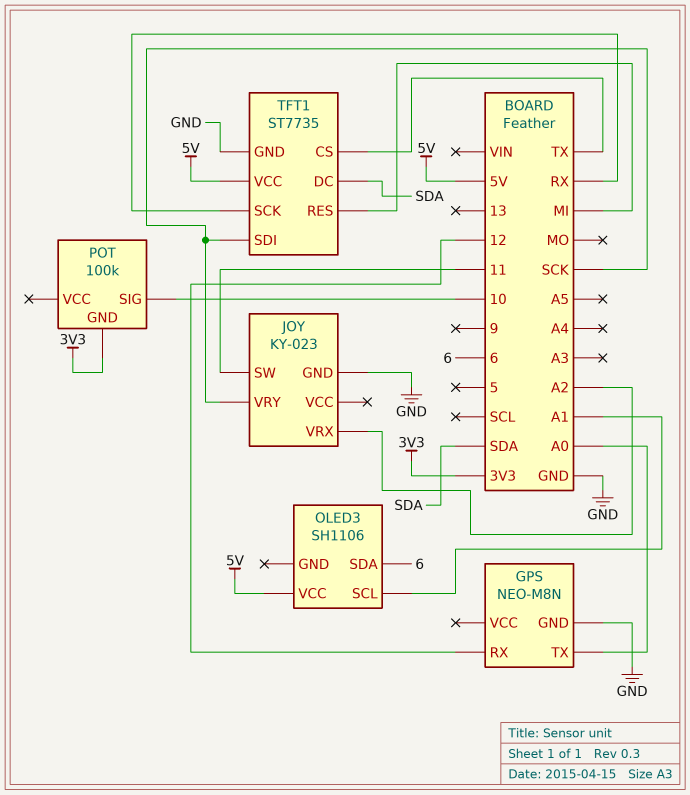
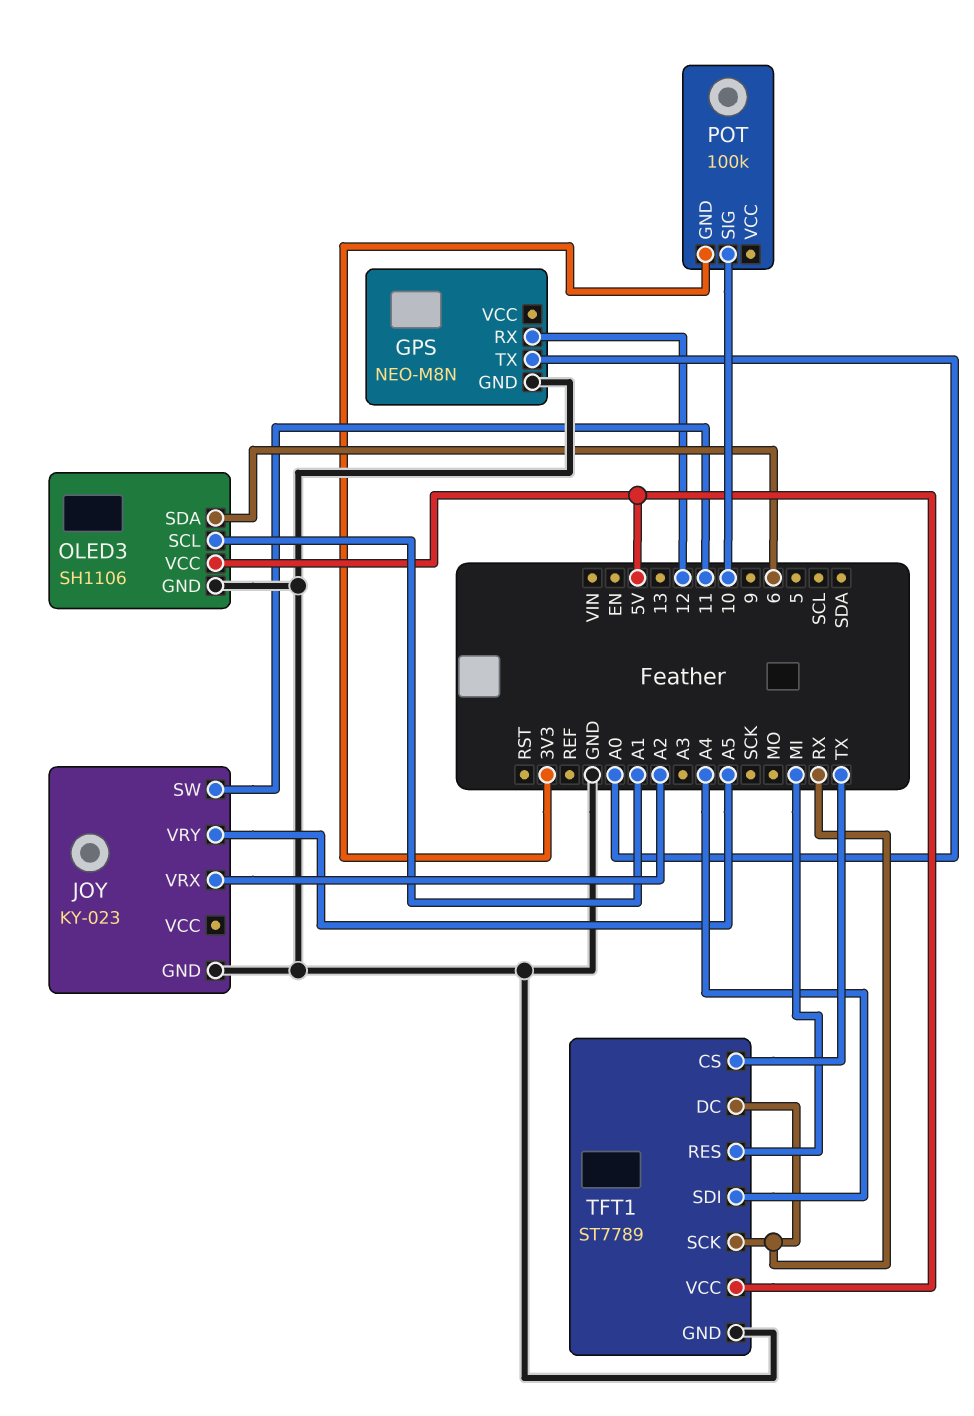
JOY pin VRY: SCK -> A5
OLED3 pin GND: none -> GND
TFT1: ST7735 -> ST7789
TFT1 pin DC: SDA -> RX
TFT1 pin SDI: SCK -> A4

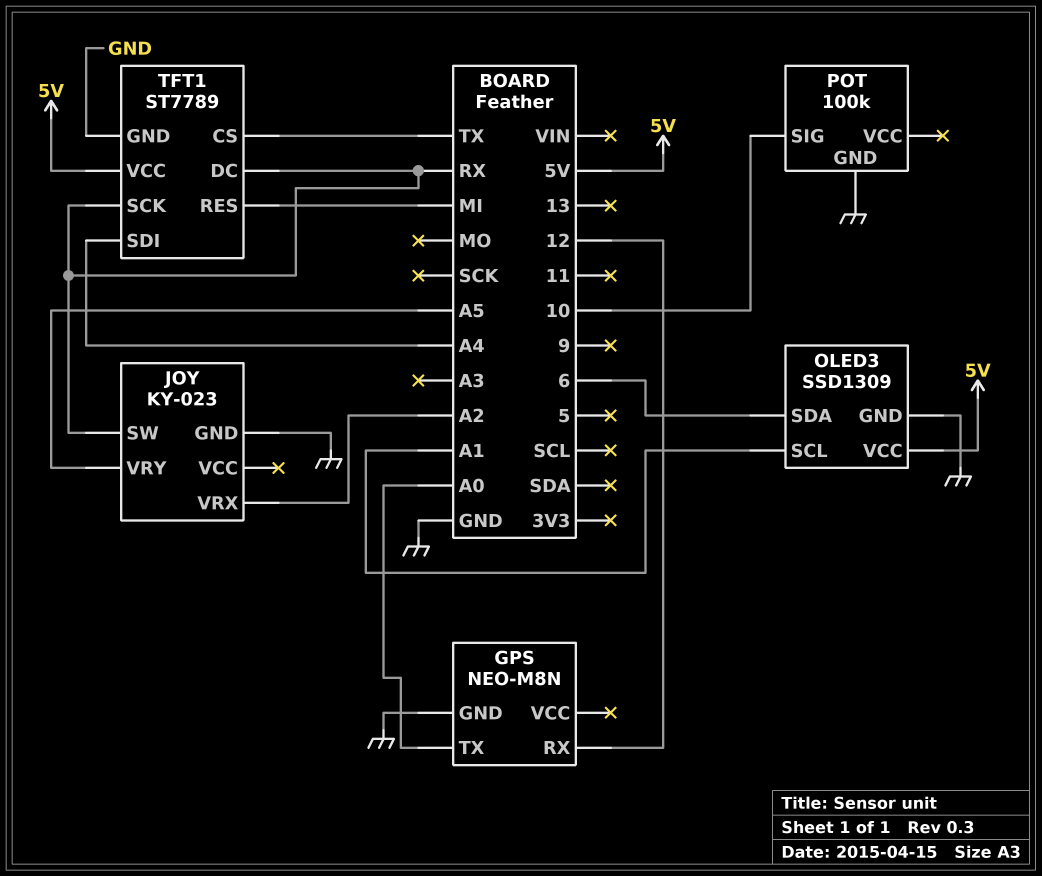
JOY pin SW: 11 -> RX
OLED3: SH1106 -> SSD1309
POT pin GND: 3V3 -> GND

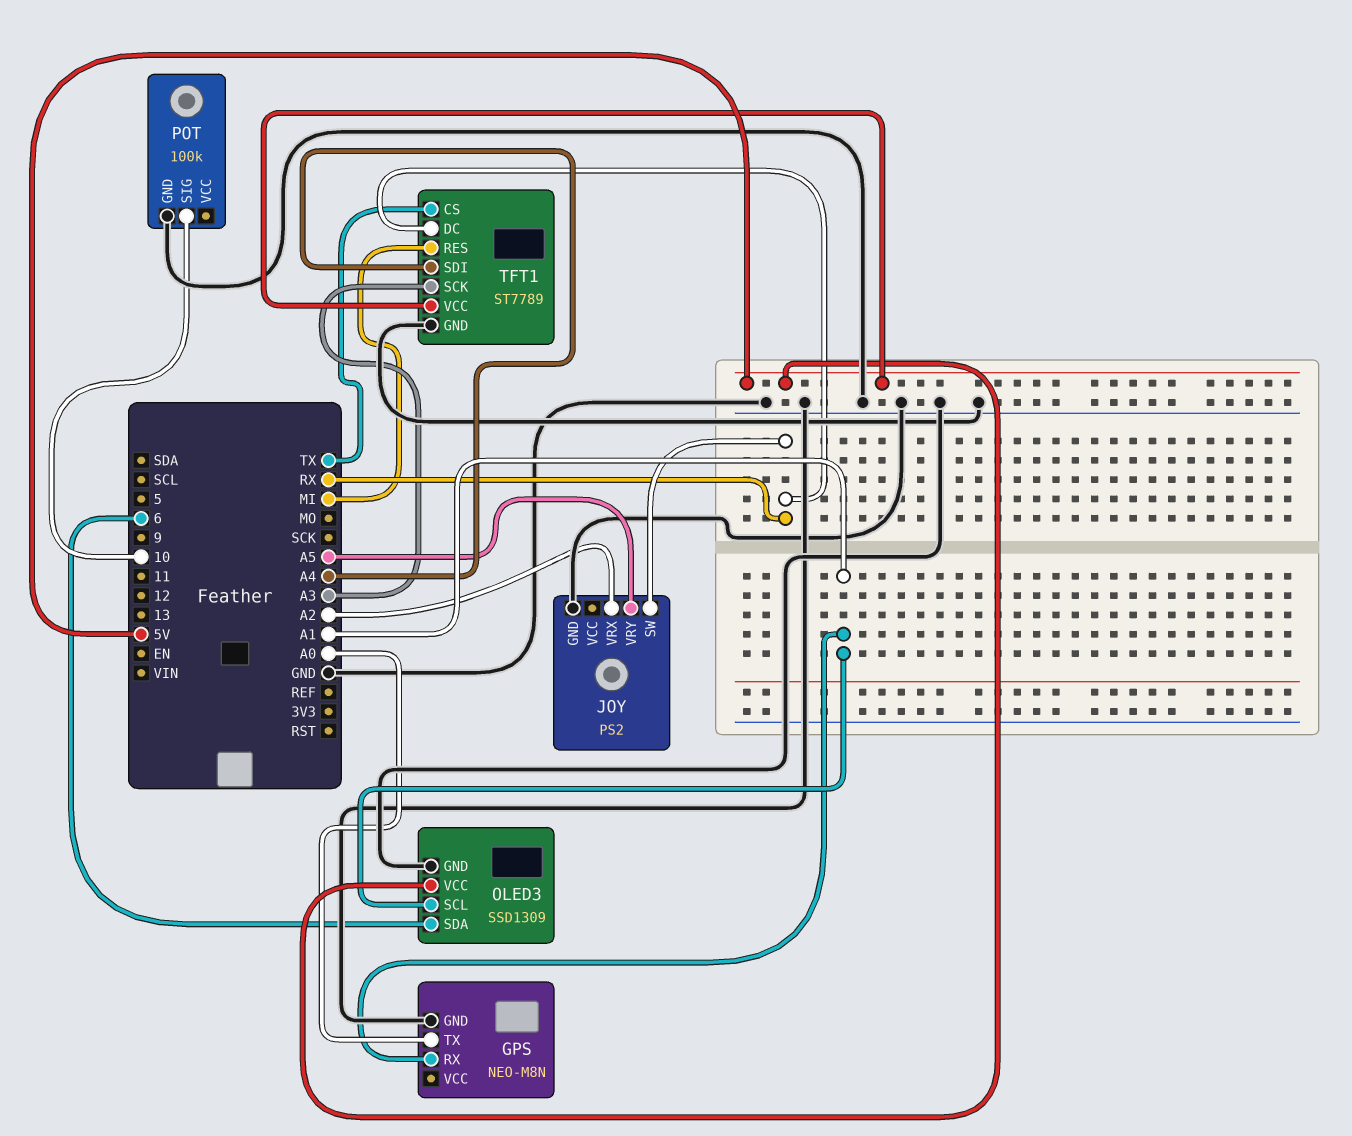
GPS pin RX: 12 -> A1
JOY: KY-023 -> PS2
TFT1 pin SCK: RX -> A3

